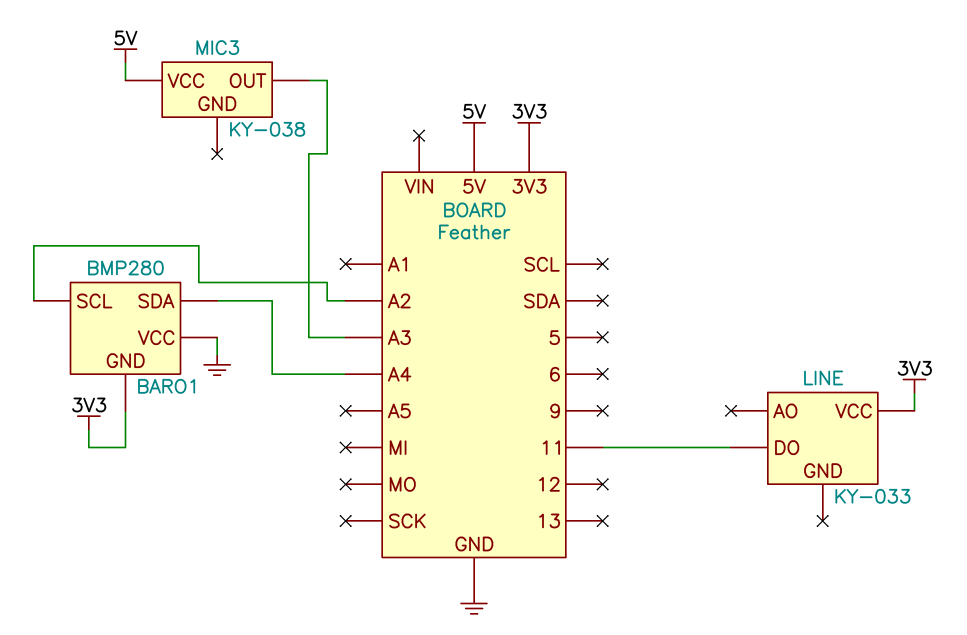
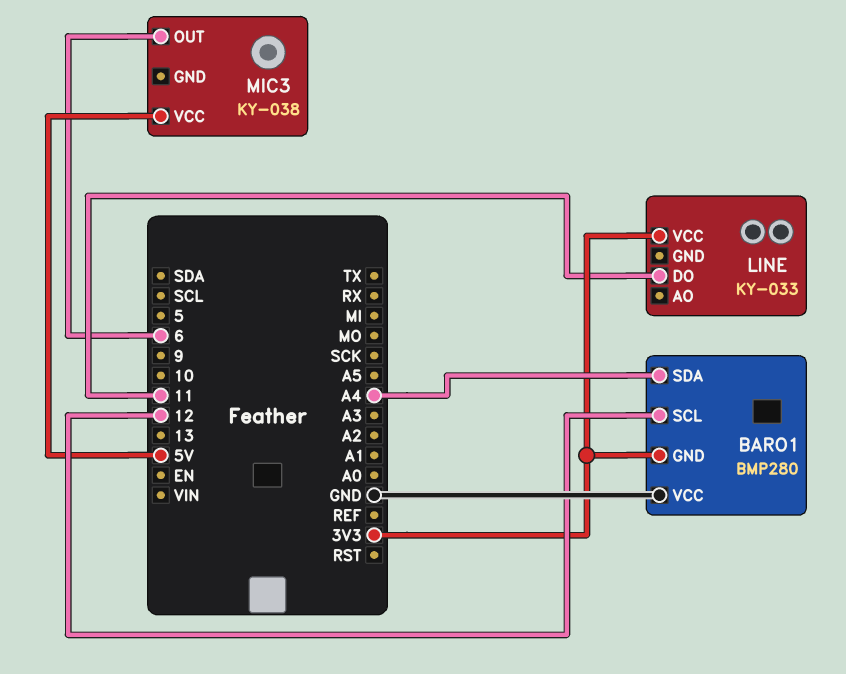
BARO1 pin SCL: A2 -> 12
MIC3 pin OUT: A3 -> 6

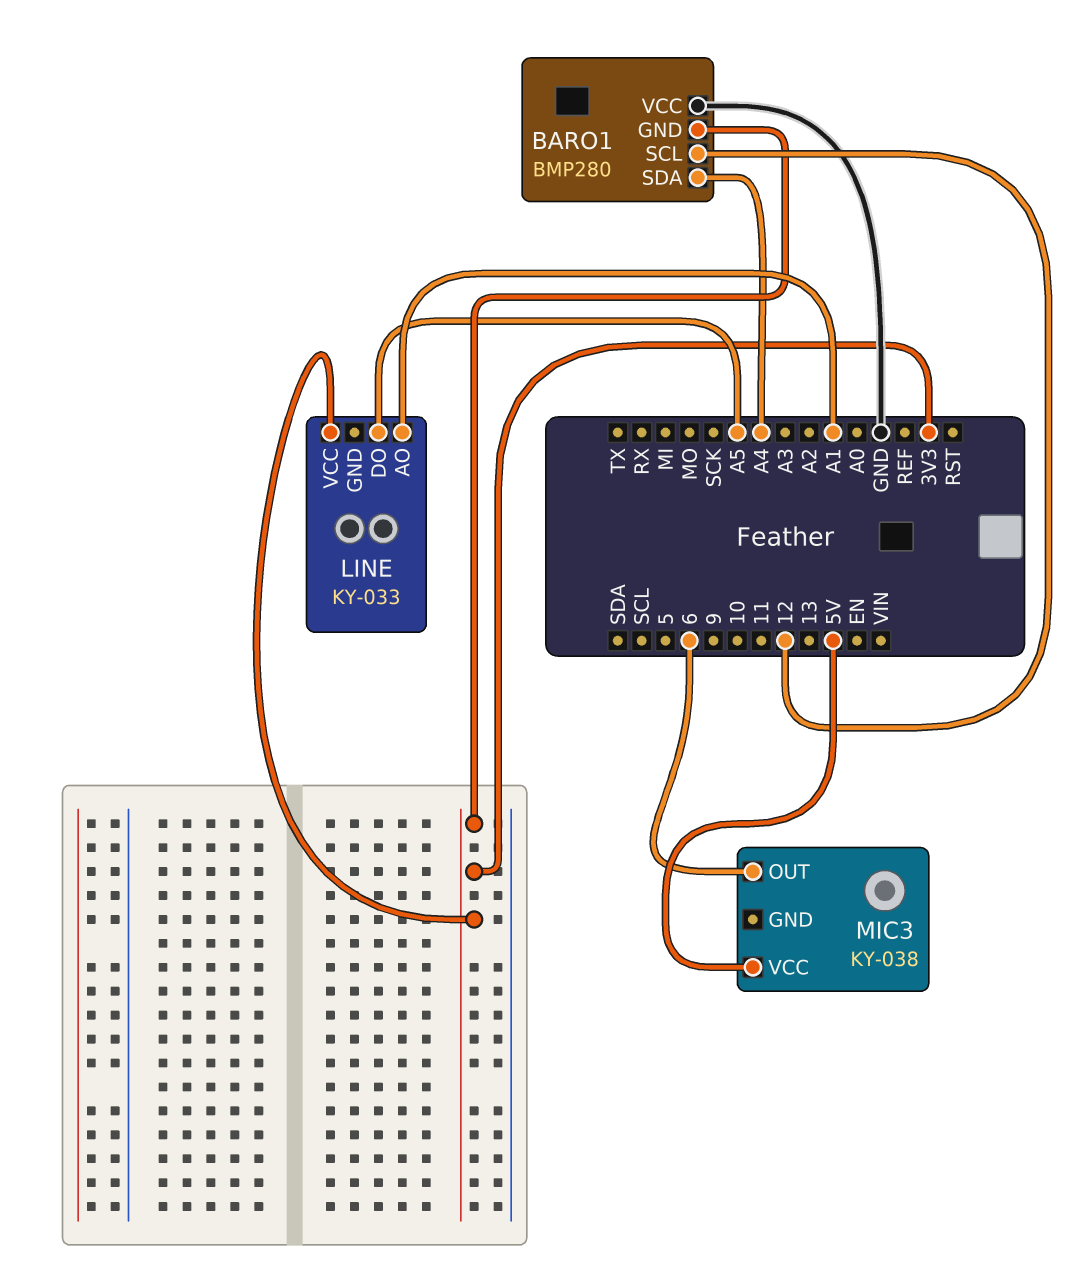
LINE pin AO: none -> A1
LINE pin DO: 11 -> A5

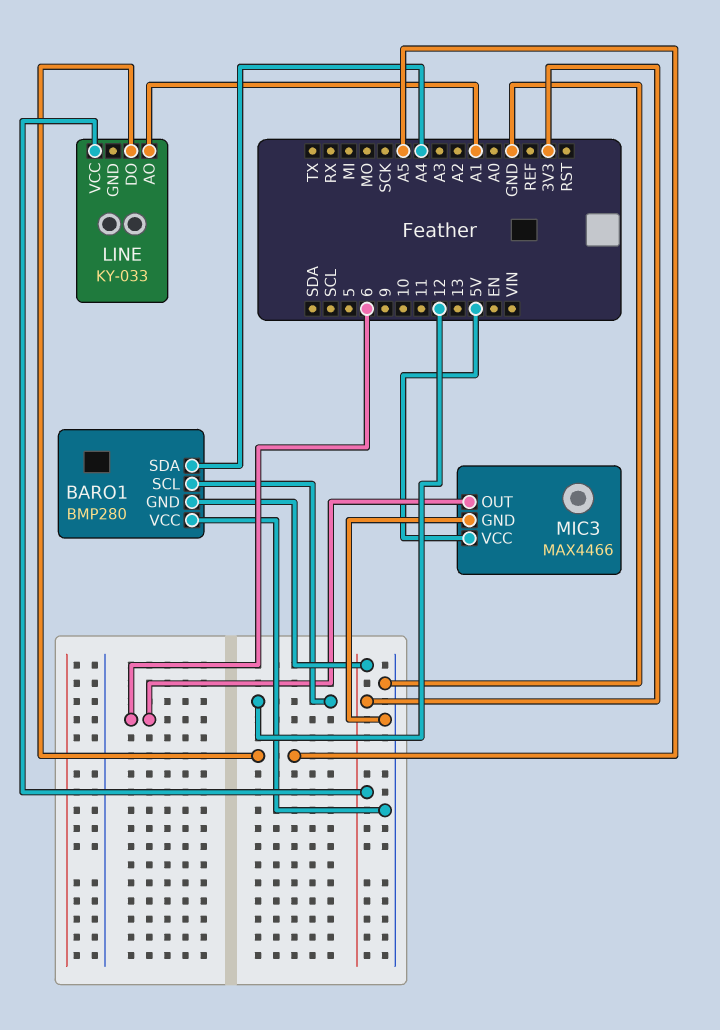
MIC3: KY-038 -> MAX4466
MIC3 pin GND: none -> GND

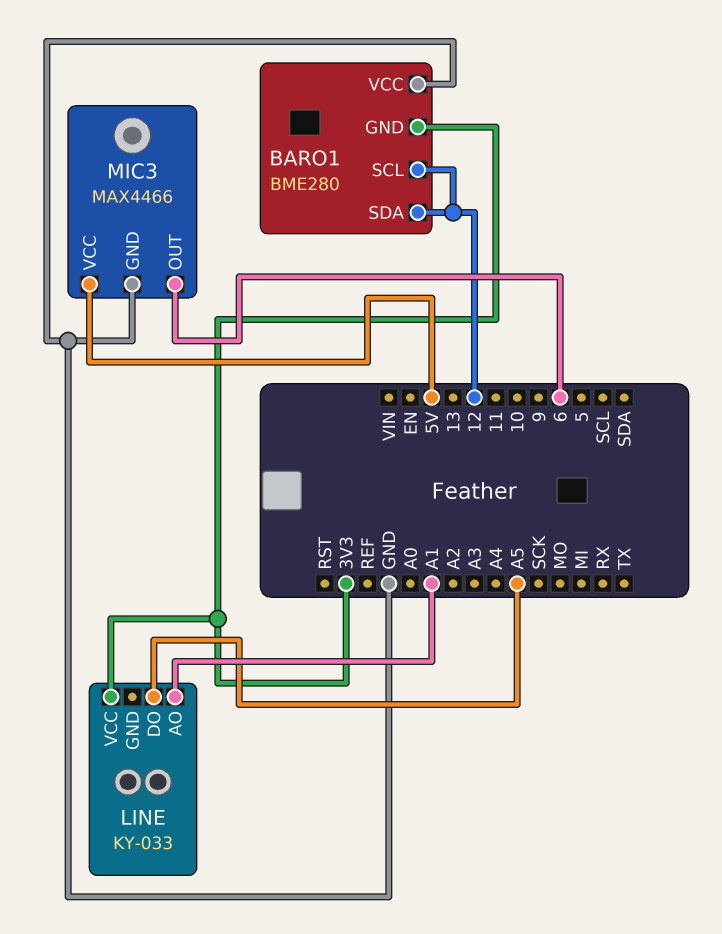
BARO1: BMP280 -> BME280
BARO1 pin SDA: A4 -> 12

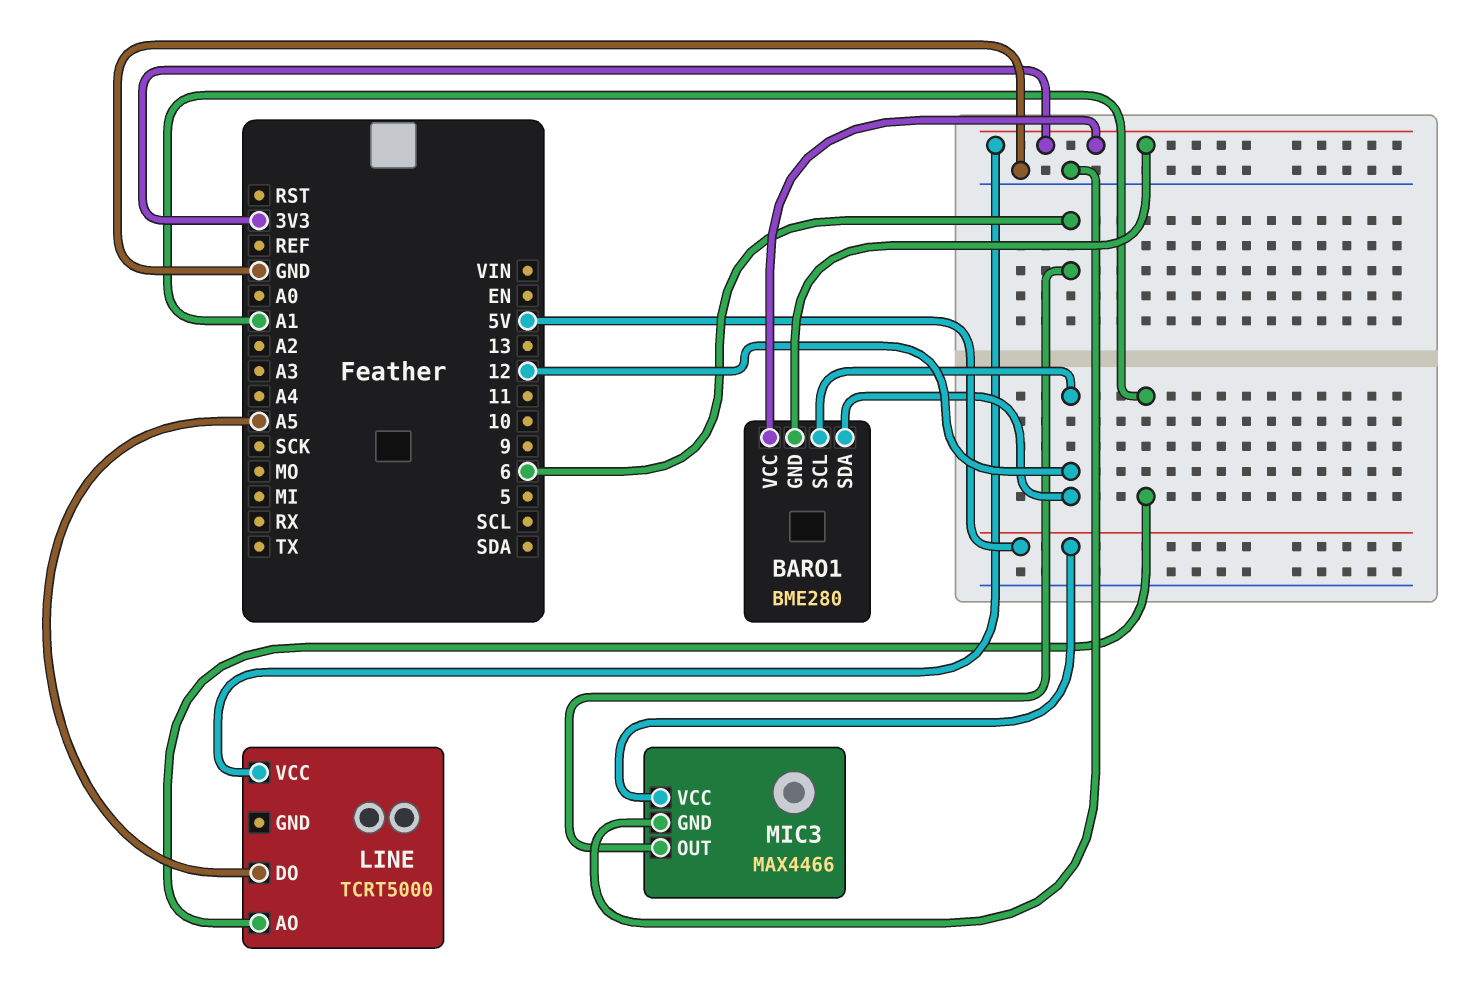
BARO1 pin VCC: GND -> 3V3
LINE: KY-033 -> TCRT5000

